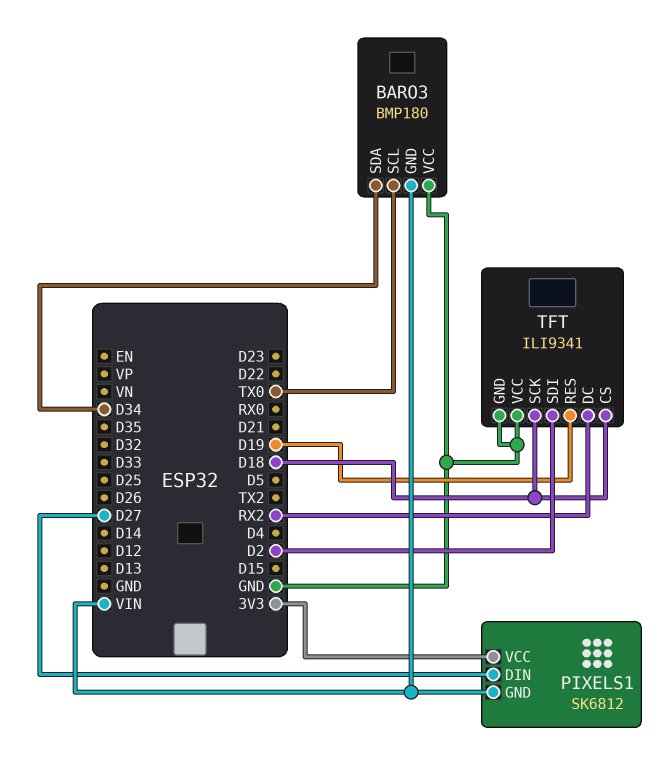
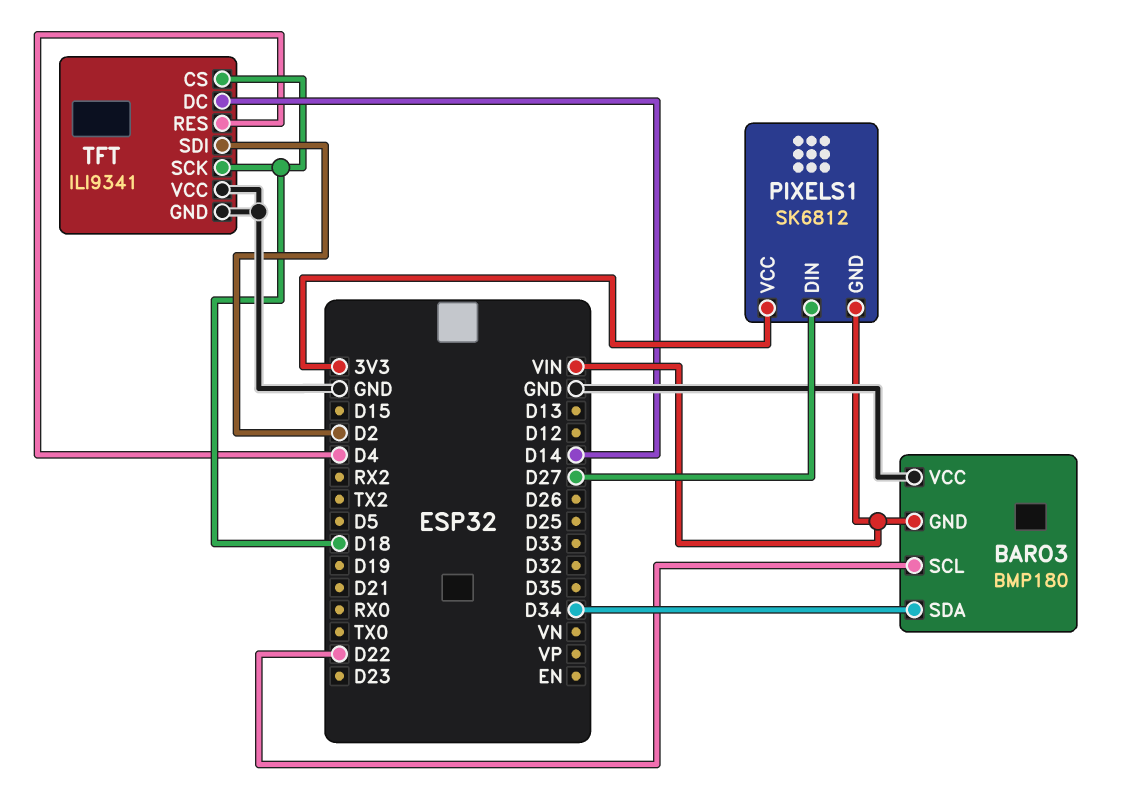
BARO3 pin SCL: TX0 -> D22
TFT pin DC: RX2 -> D14
TFT pin RES: D19 -> D4

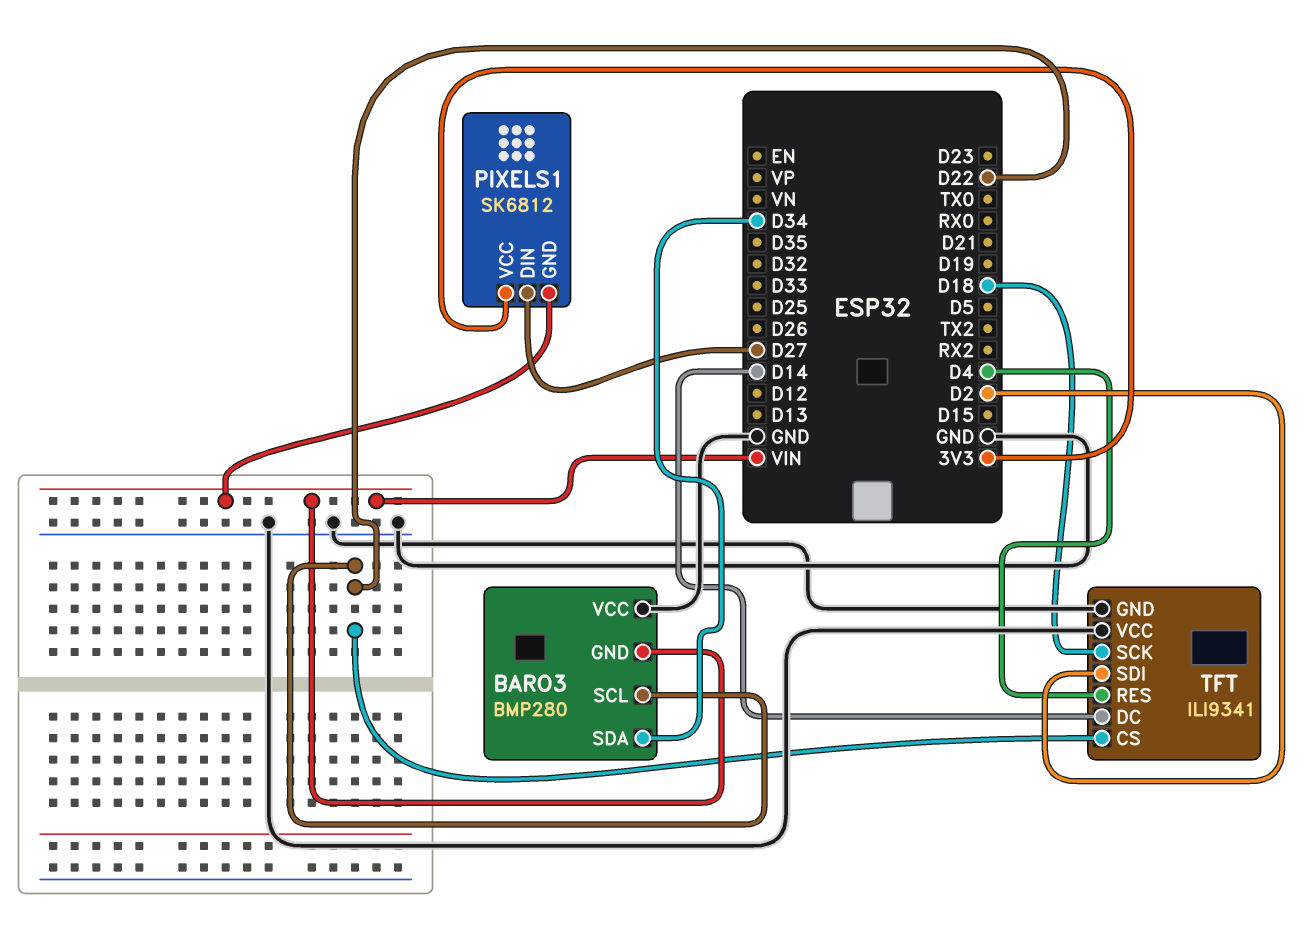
BARO3: BMP180 -> BMP280
TFT pin CS: D18 -> D22

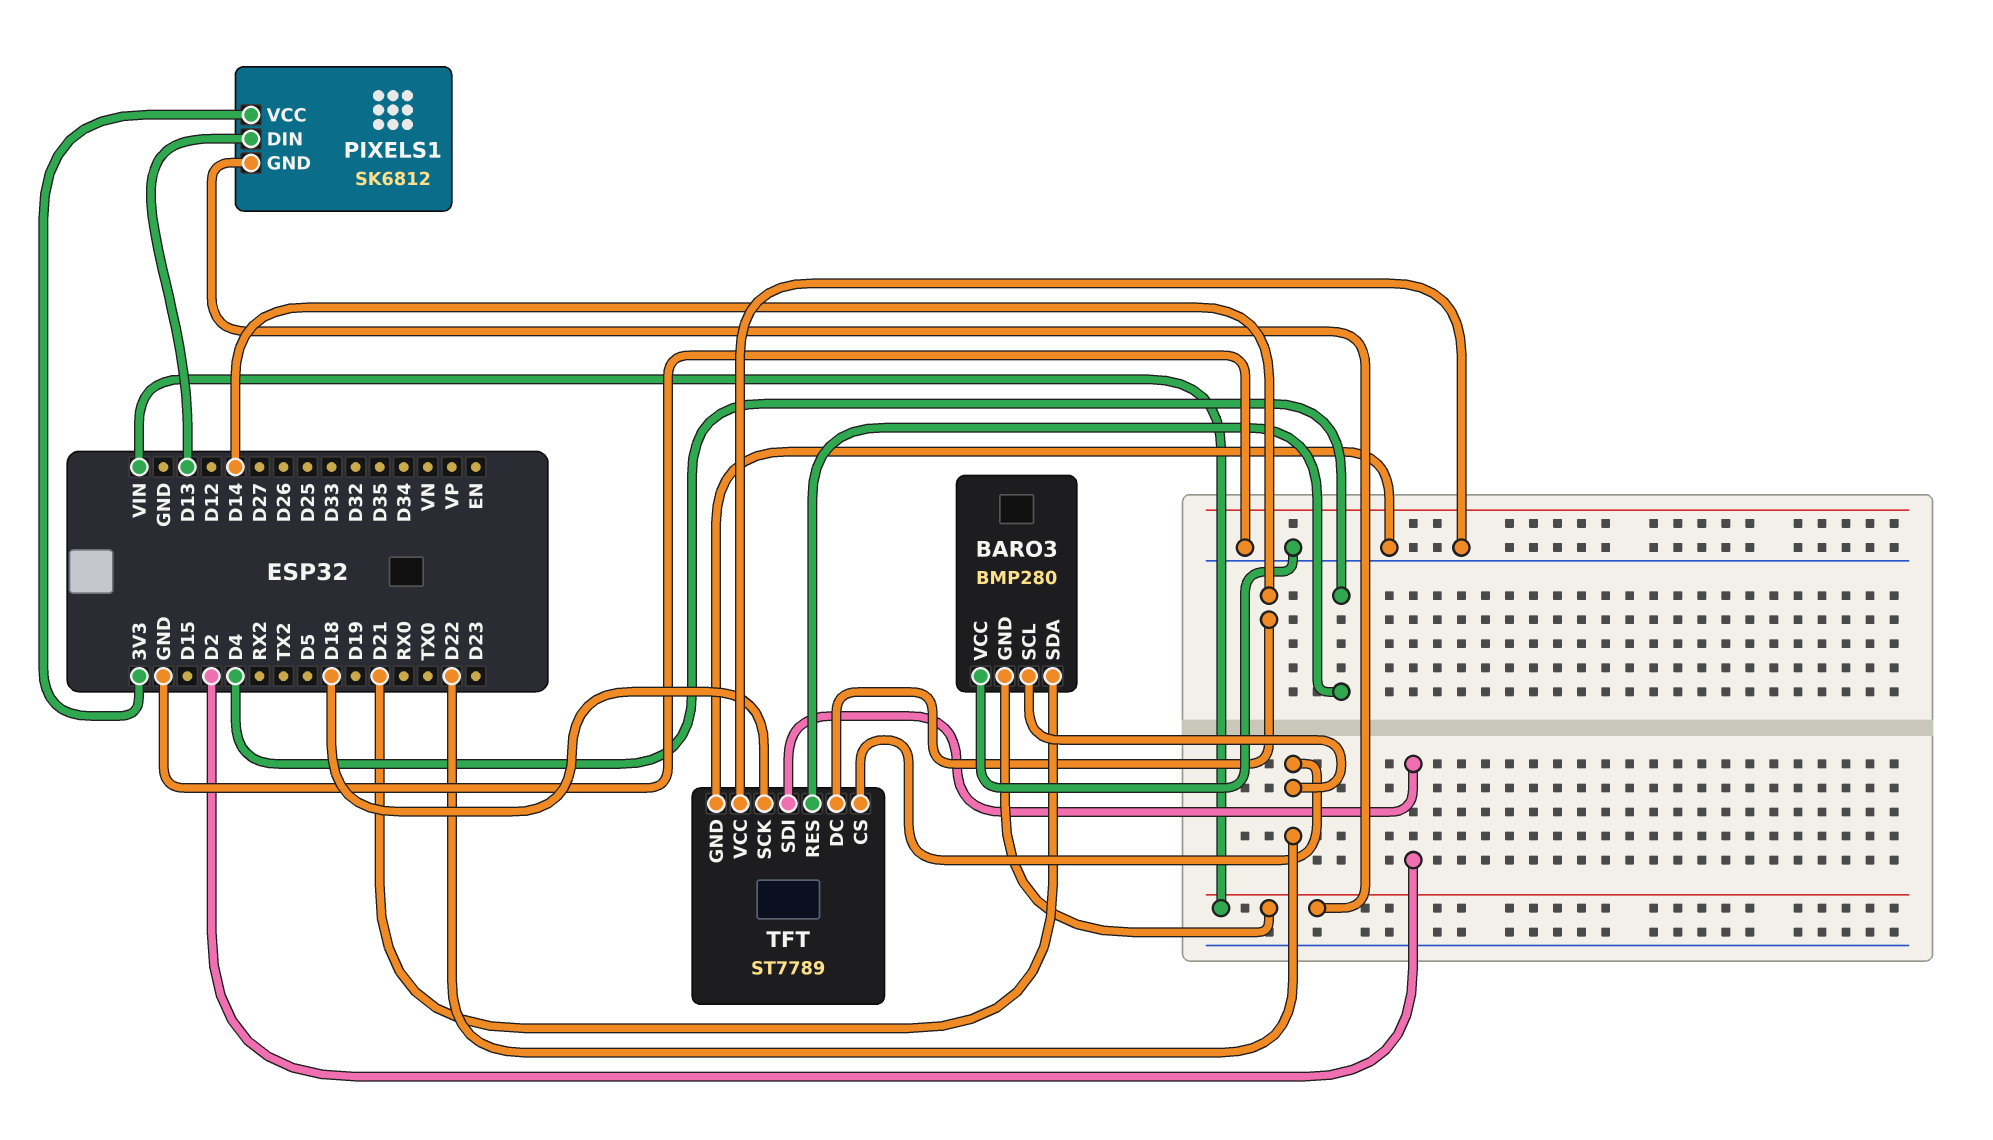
BARO3 pin SDA: D34 -> D21
PIXELS1 pin DIN: D27 -> D13
TFT: ILI9341 -> ST7789

